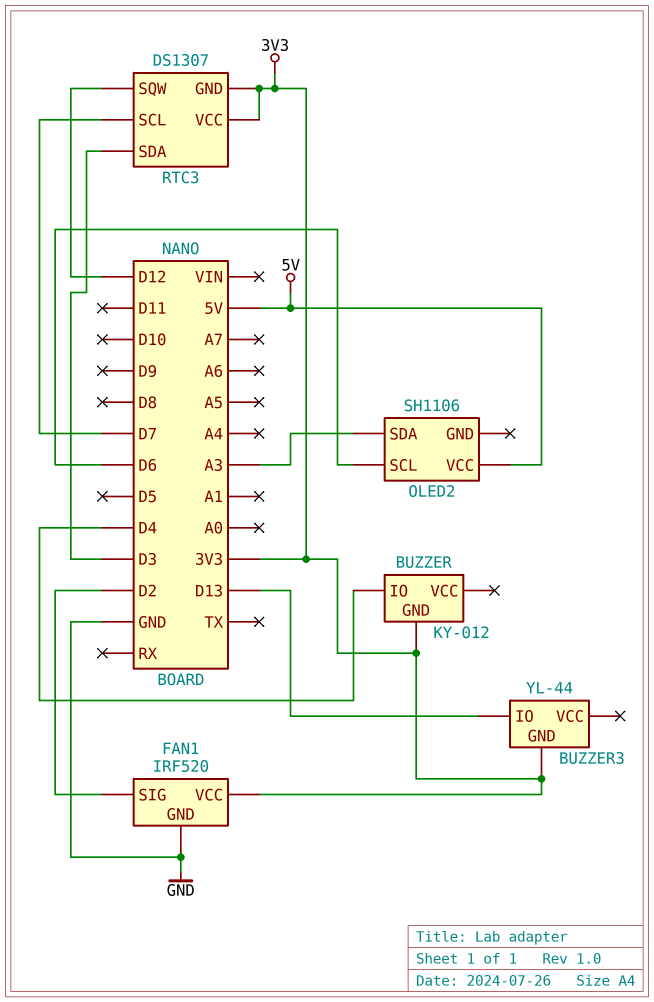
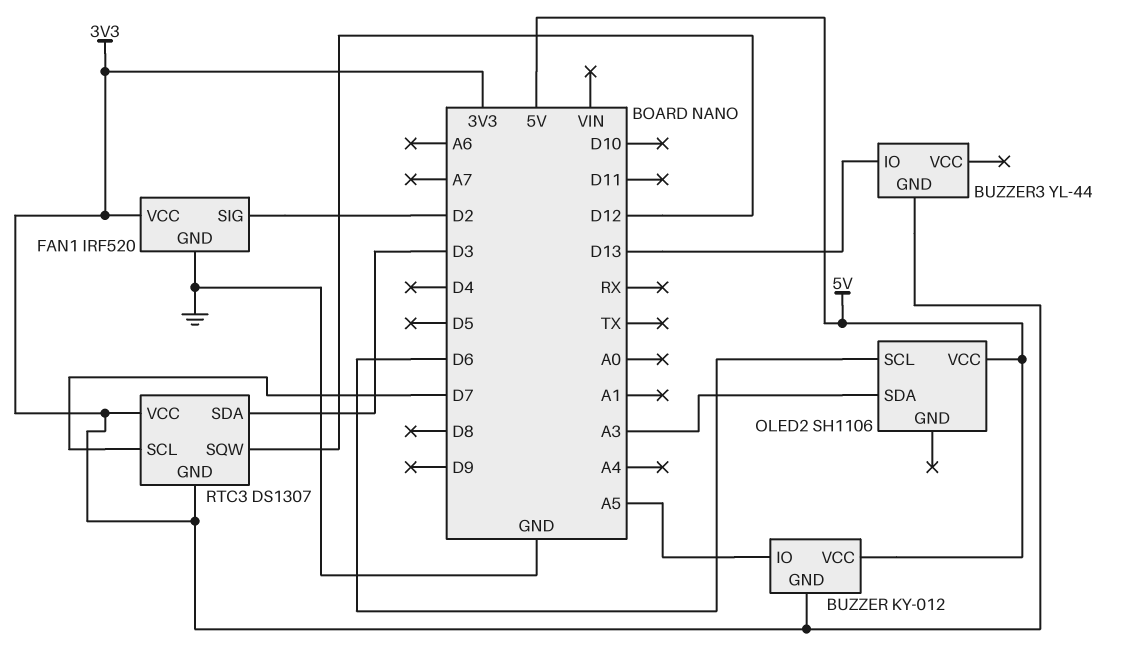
BUZZER pin IO: D4 -> A5
BUZZER pin VCC: none -> 5V

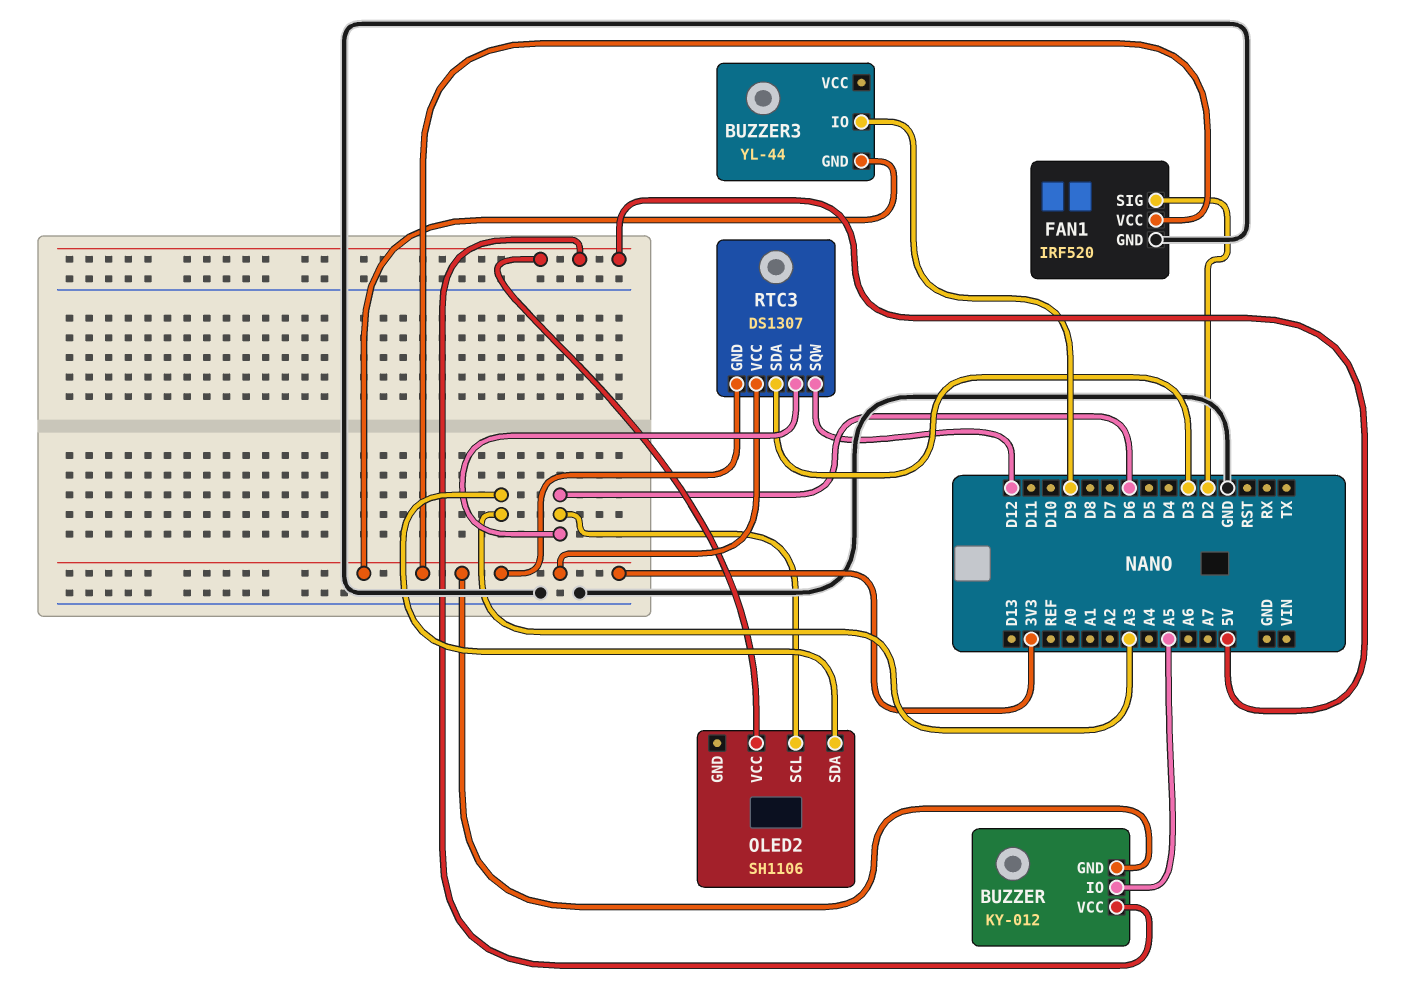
BUZZER3 pin IO: D13 -> D9
RTC3 pin SCL: D7 -> D6

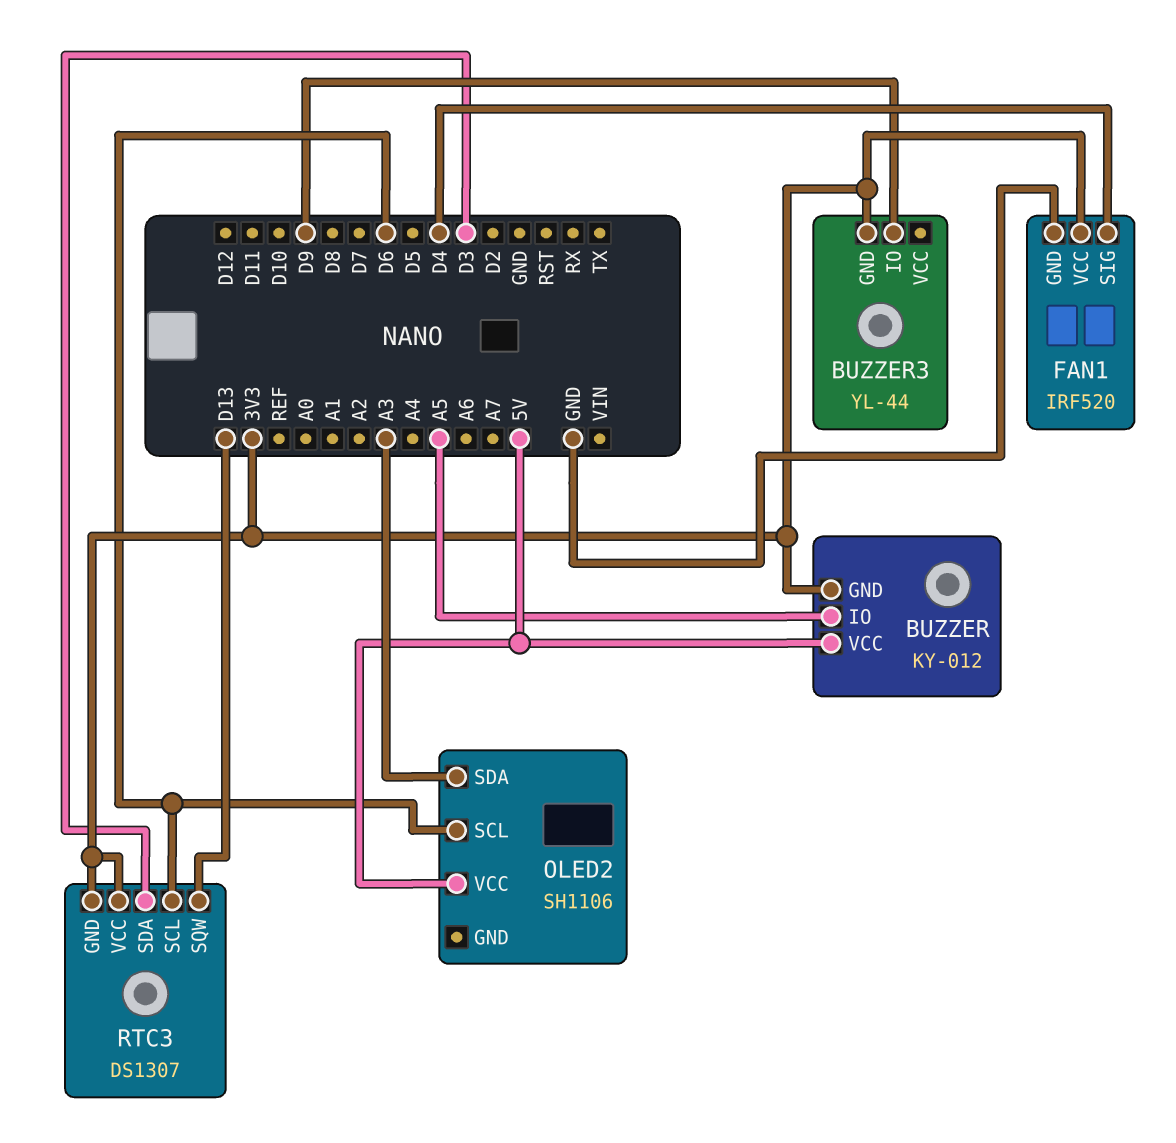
FAN1 pin SIG: D2 -> D4
RTC3 pin SQW: D12 -> D13

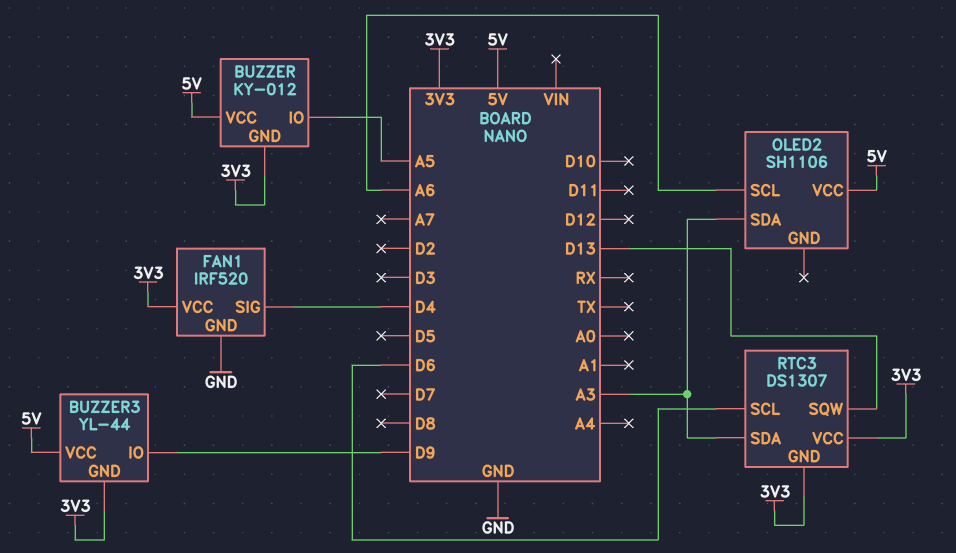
BUZZER3 pin VCC: none -> 5V
OLED2 pin SCL: D6 -> A6
RTC3 pin SDA: D3 -> A3

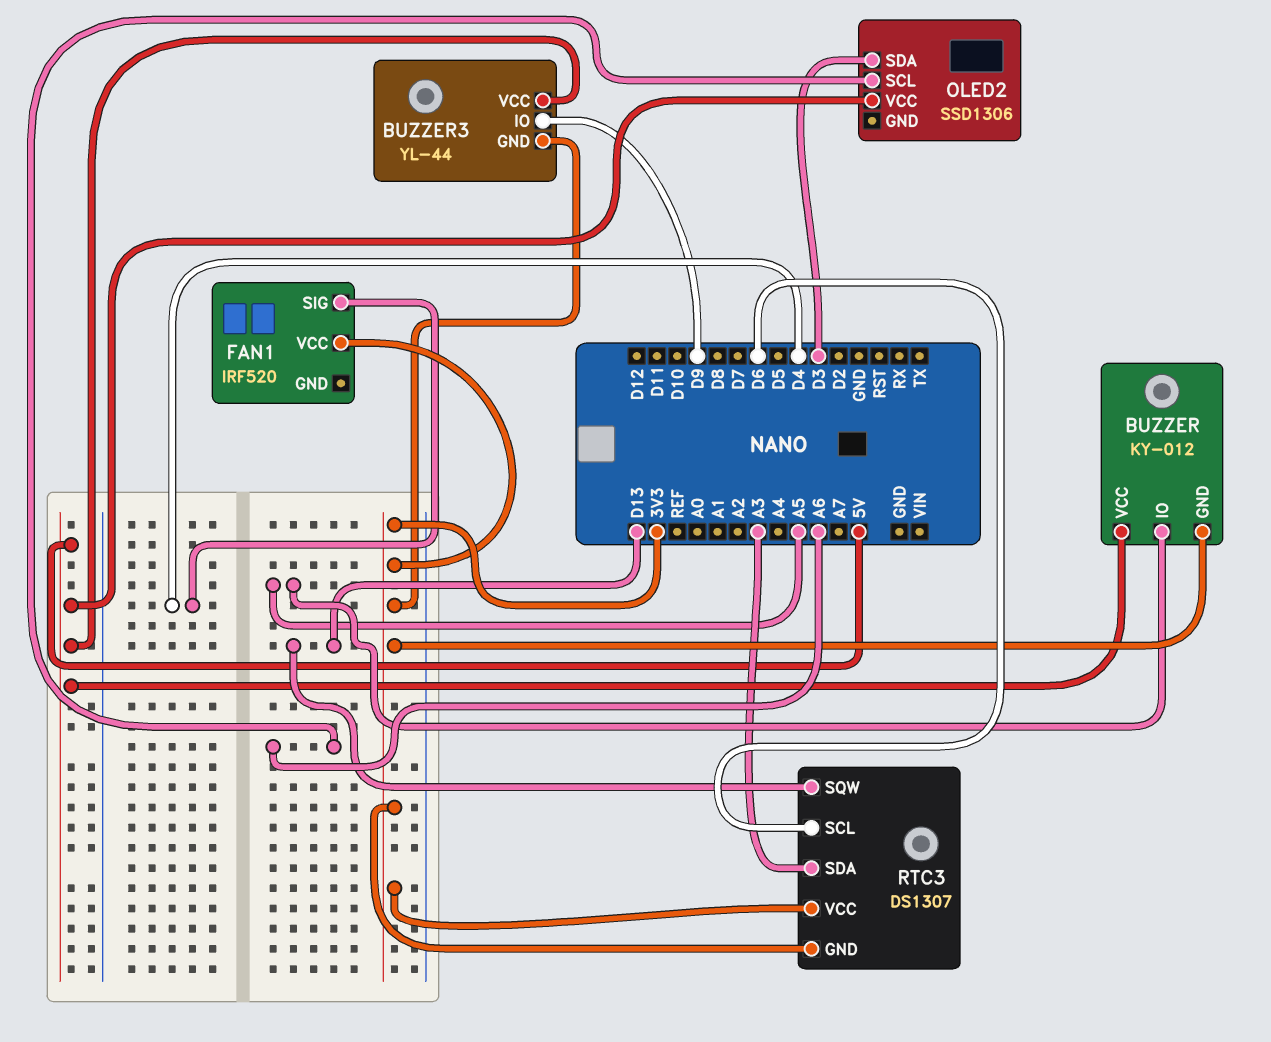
FAN1 pin GND: GND -> none
OLED2: SH1106 -> SSD1306
OLED2 pin SDA: A3 -> D3

